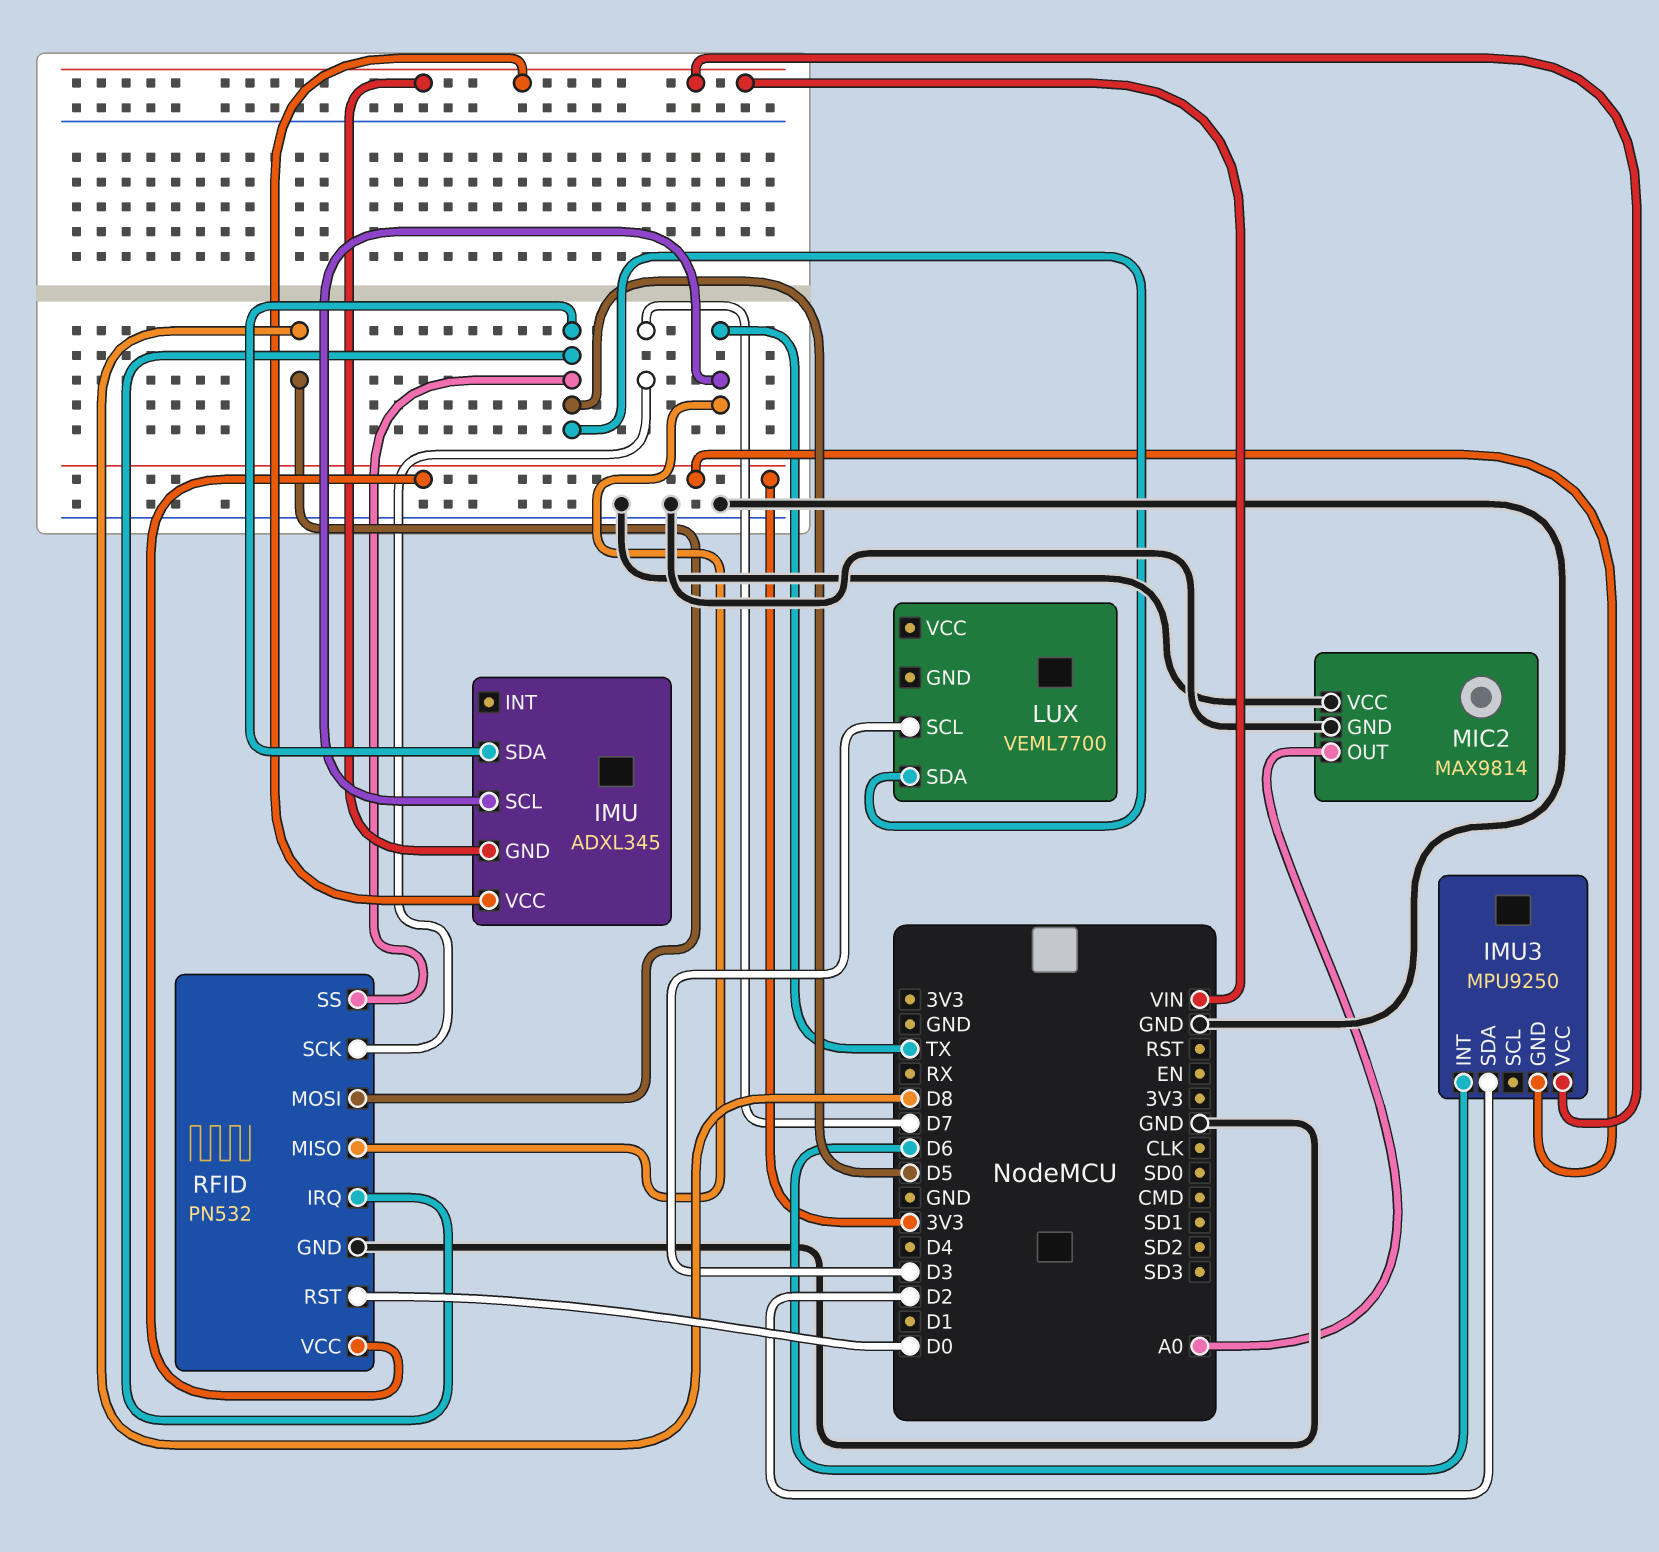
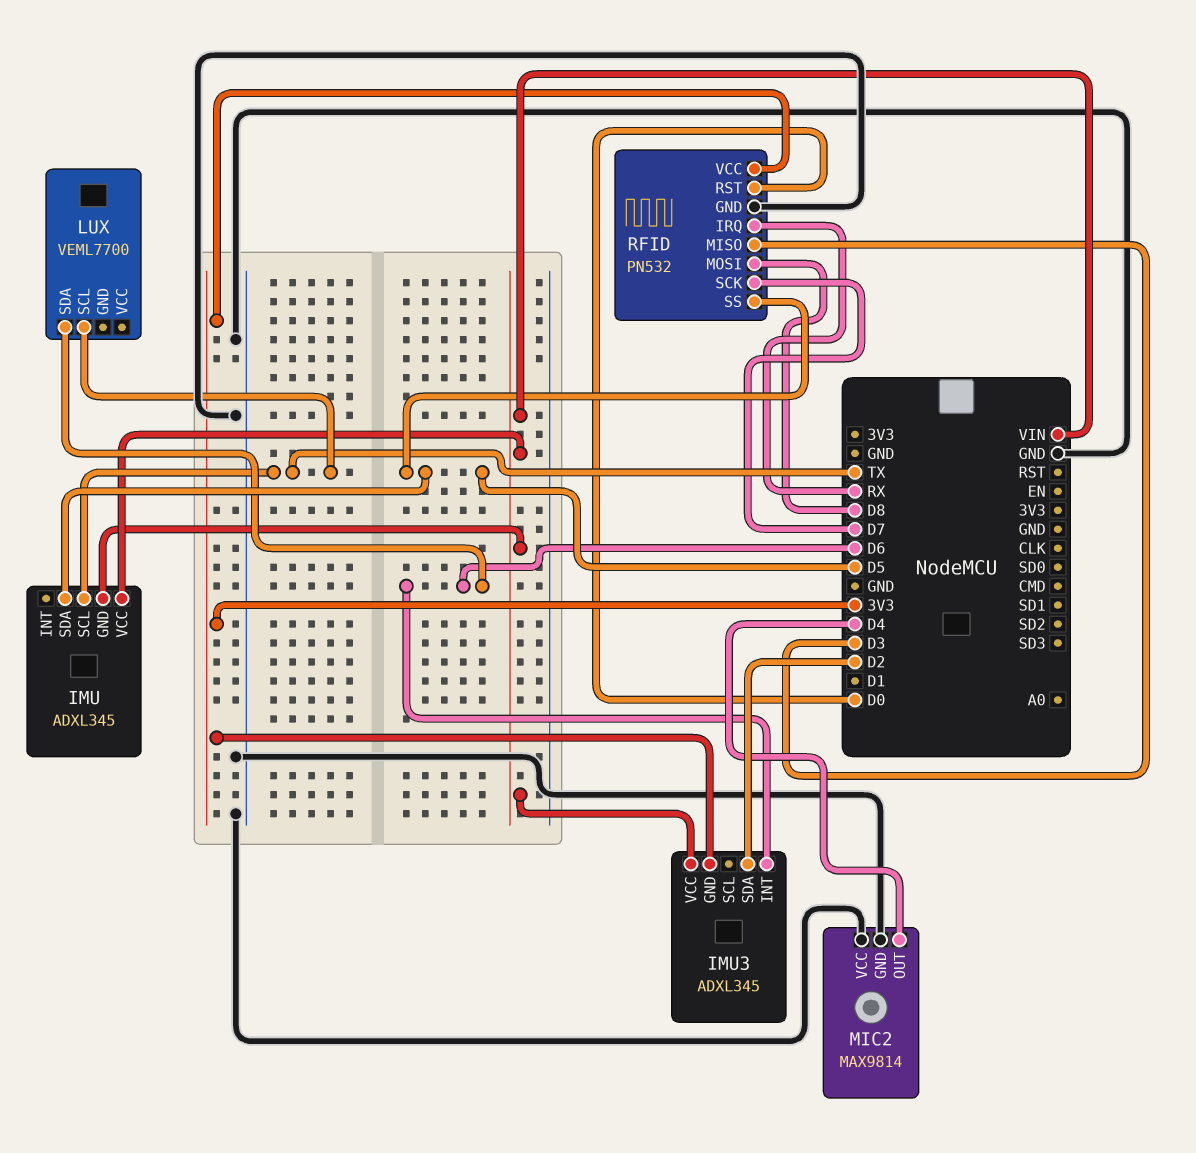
IMU3: MPU9250 -> ADXL345
LUX pin SCL: D3 -> TX
LUX pin SDA: D5 -> D6
MIC2 pin OUT: A0 -> D4
RFID pin IRQ: D5 -> RX
RFID pin MISO: TX -> D3

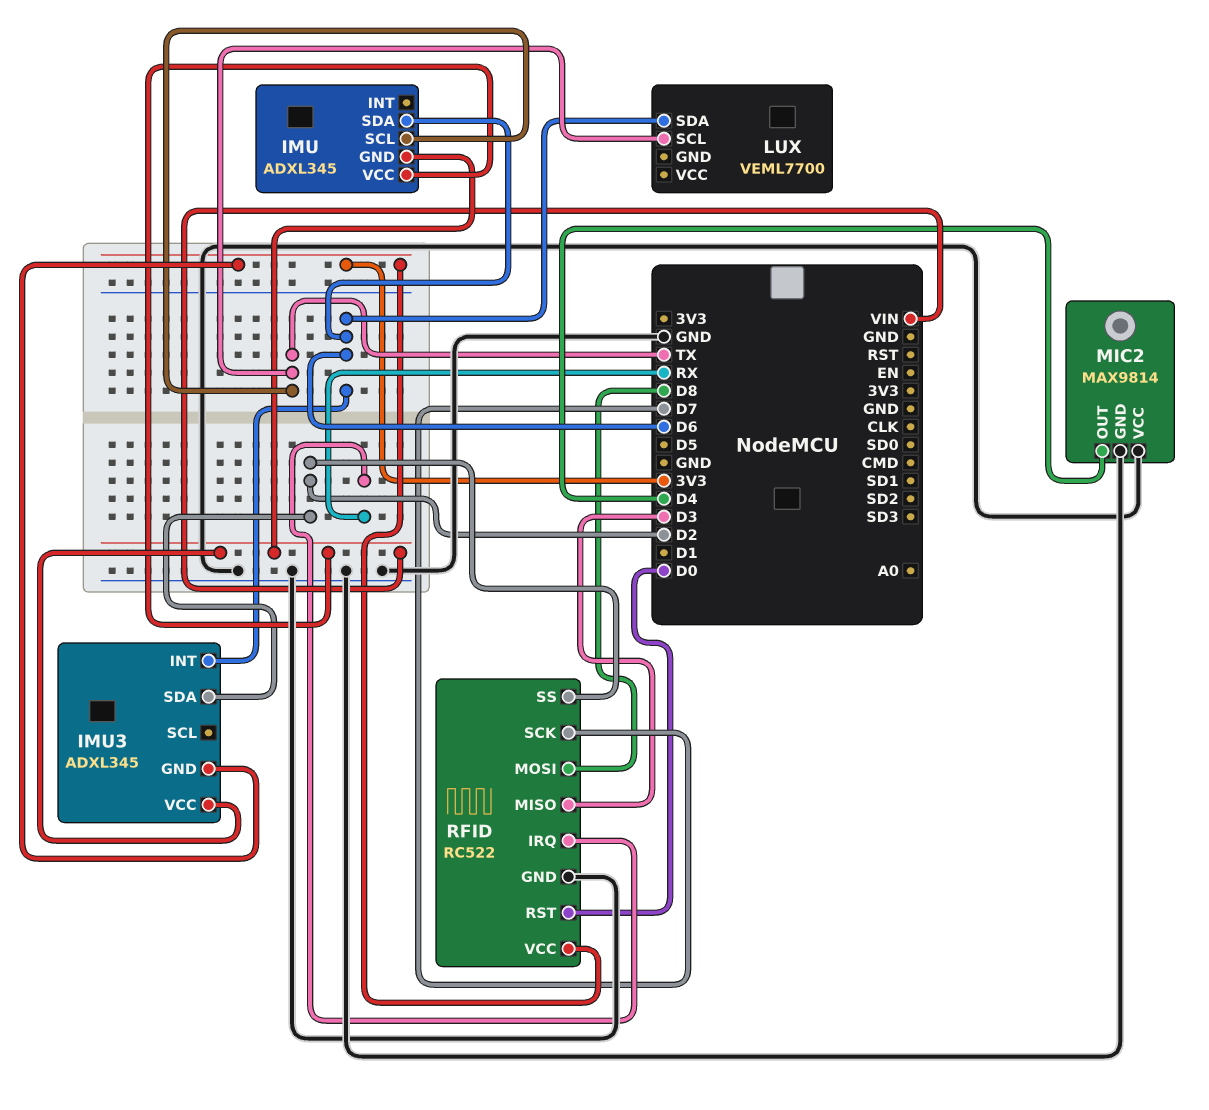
IMU pin SDA: D5 -> D6
RFID: PN532 -> RC522
RFID pin SS: D5 -> D2

